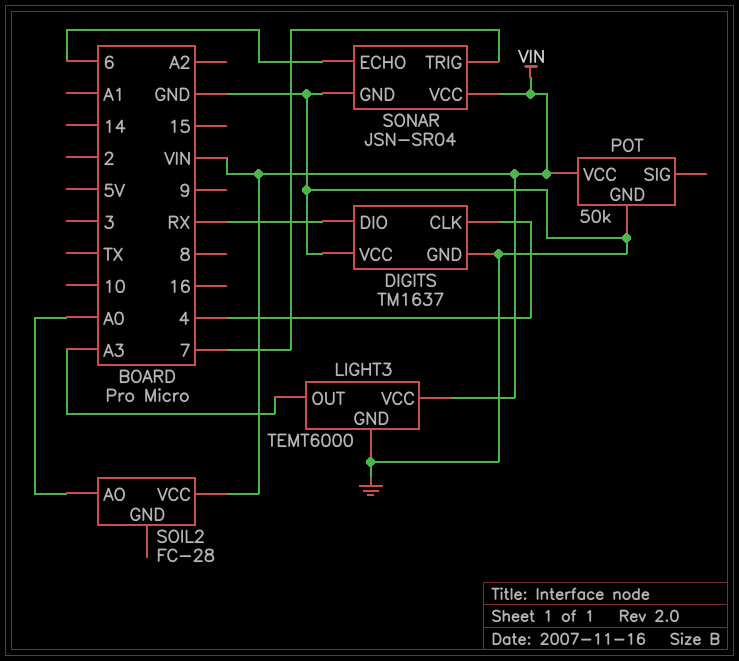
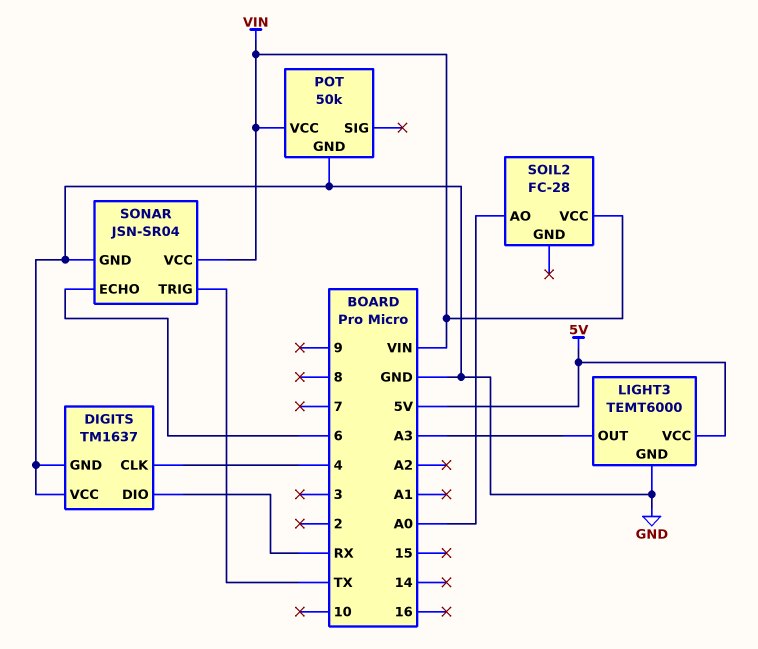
LIGHT3 pin VCC: VIN -> 5V
SONAR pin TRIG: 7 -> TX

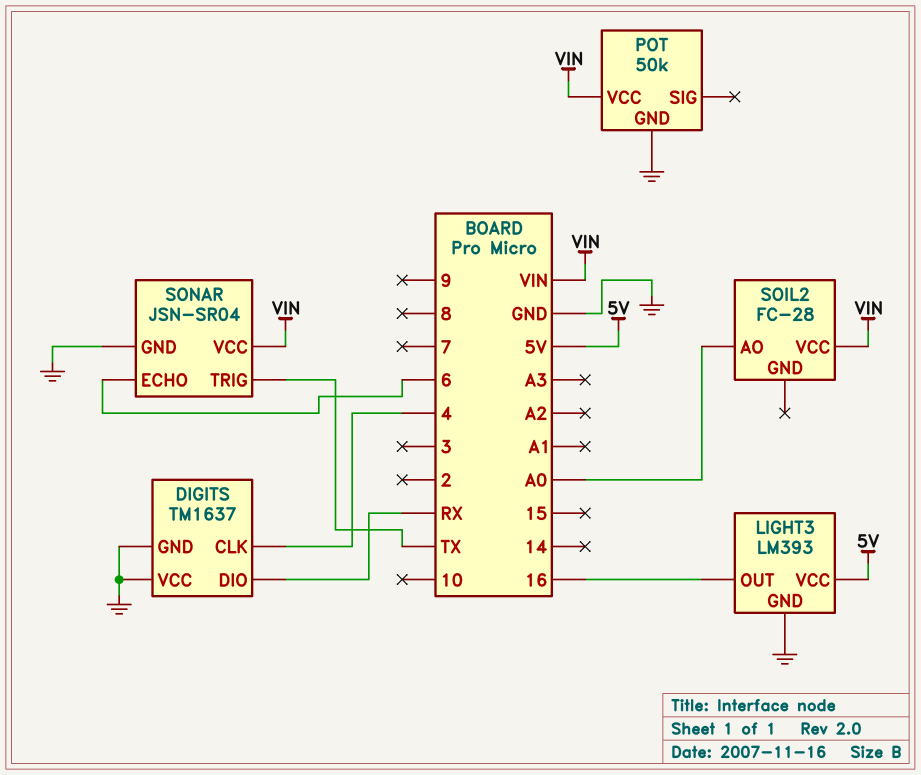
LIGHT3: TEMT6000 -> LM393
LIGHT3 pin OUT: A3 -> 16

